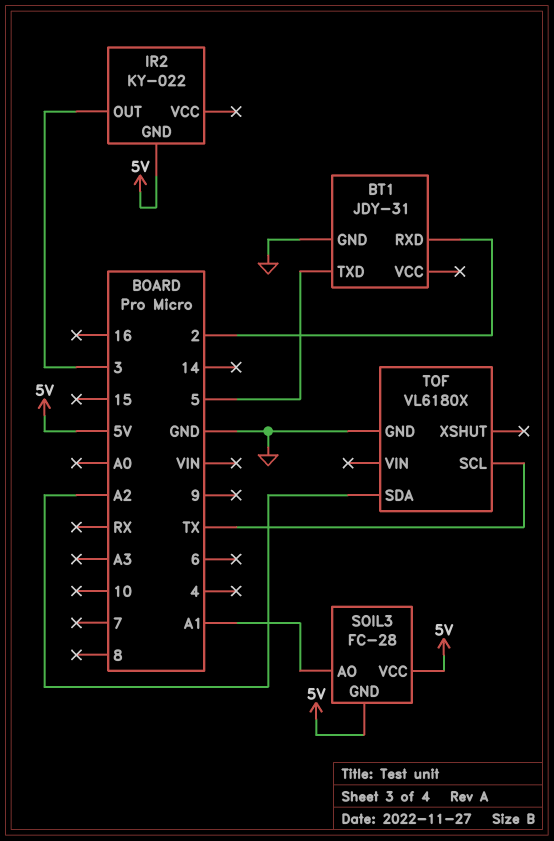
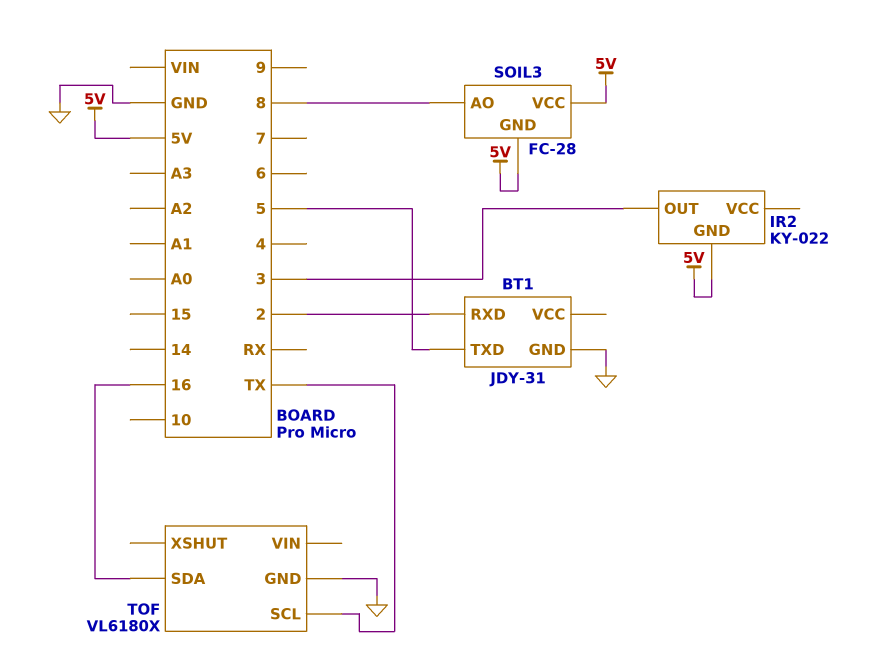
SOIL3 pin AO: A1 -> 8
TOF pin SDA: A2 -> 16

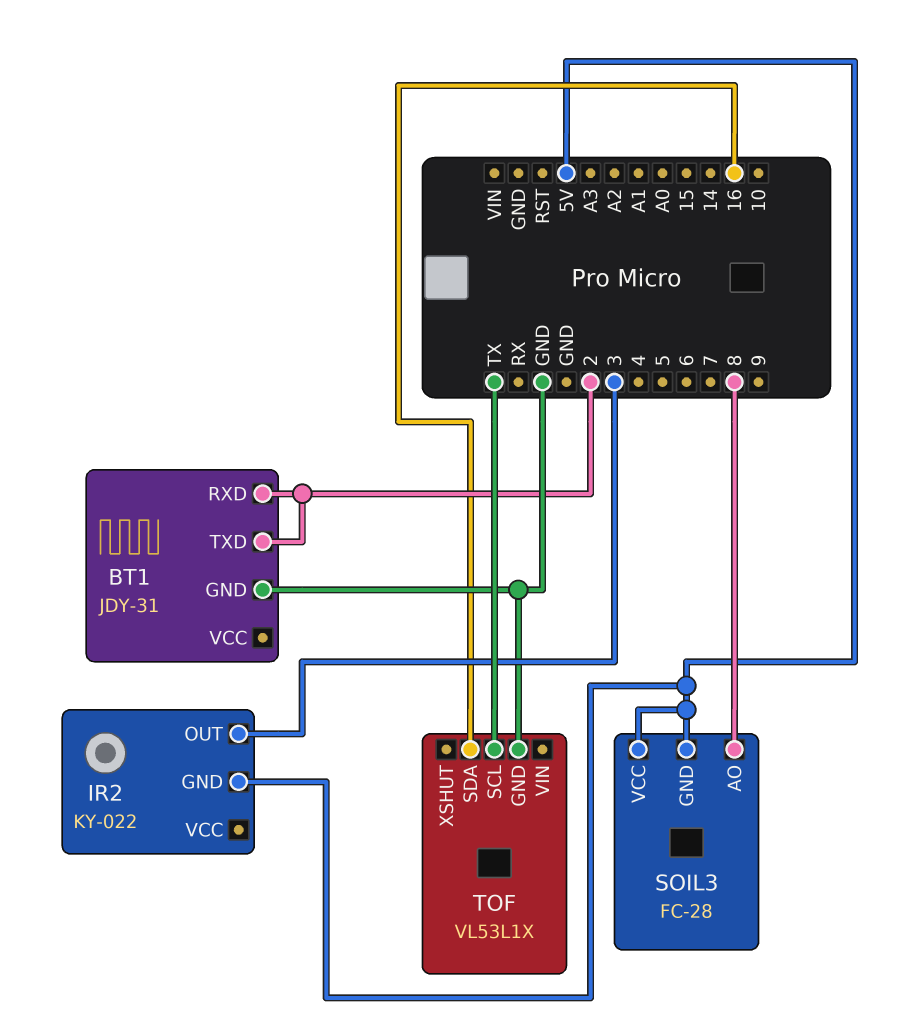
BT1 pin TXD: 5 -> 2
TOF: VL6180X -> VL53L1X

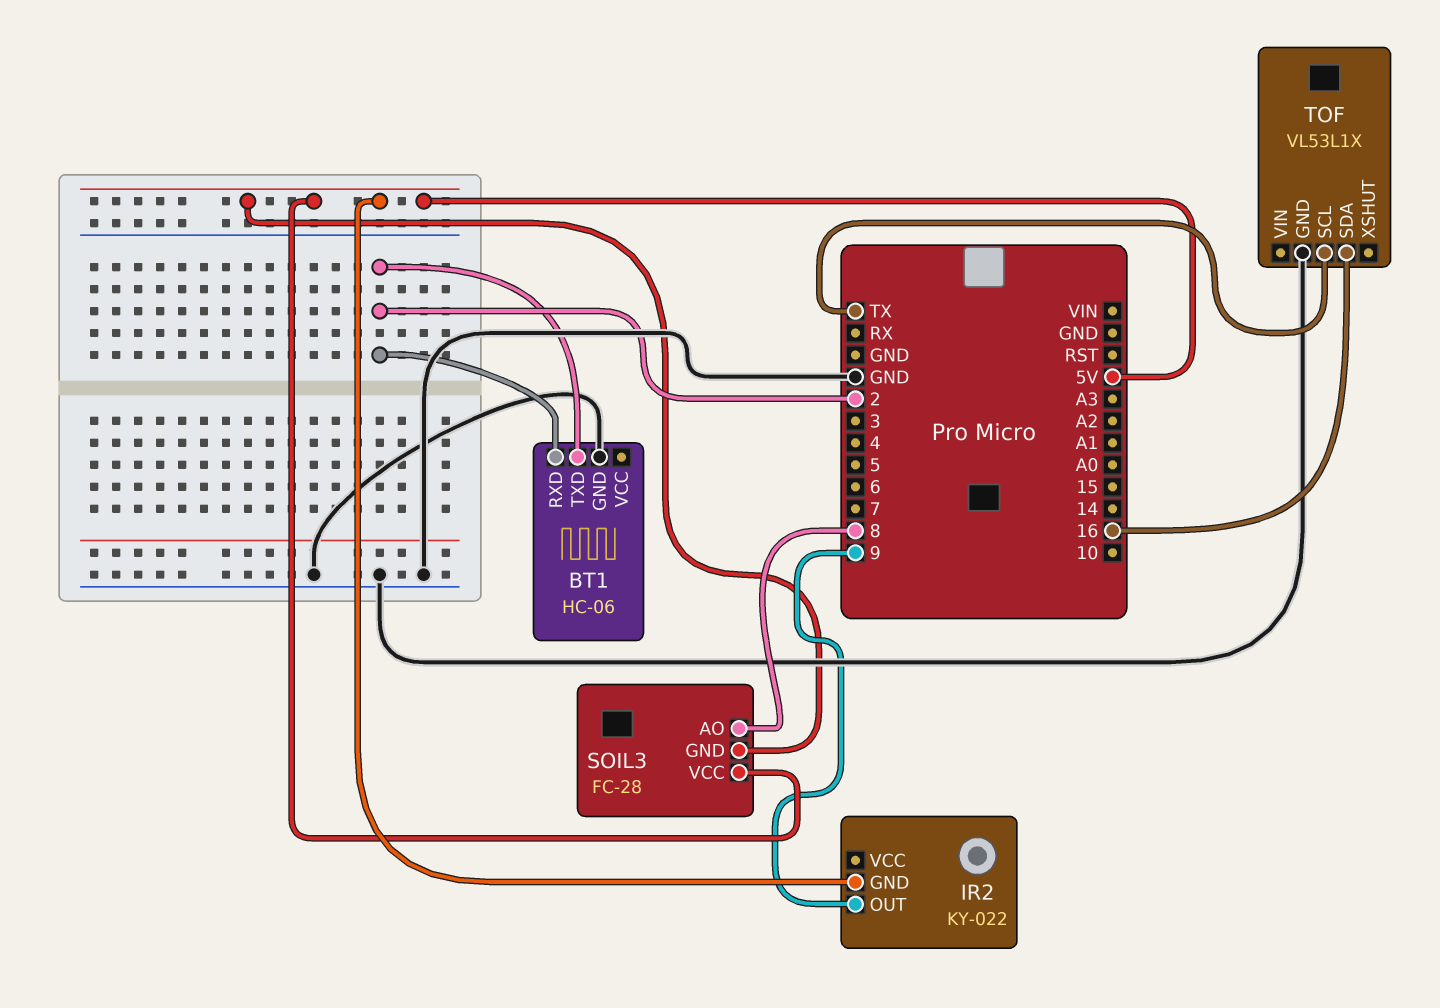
BT1: JDY-31 -> HC-06
IR2 pin OUT: 3 -> 9

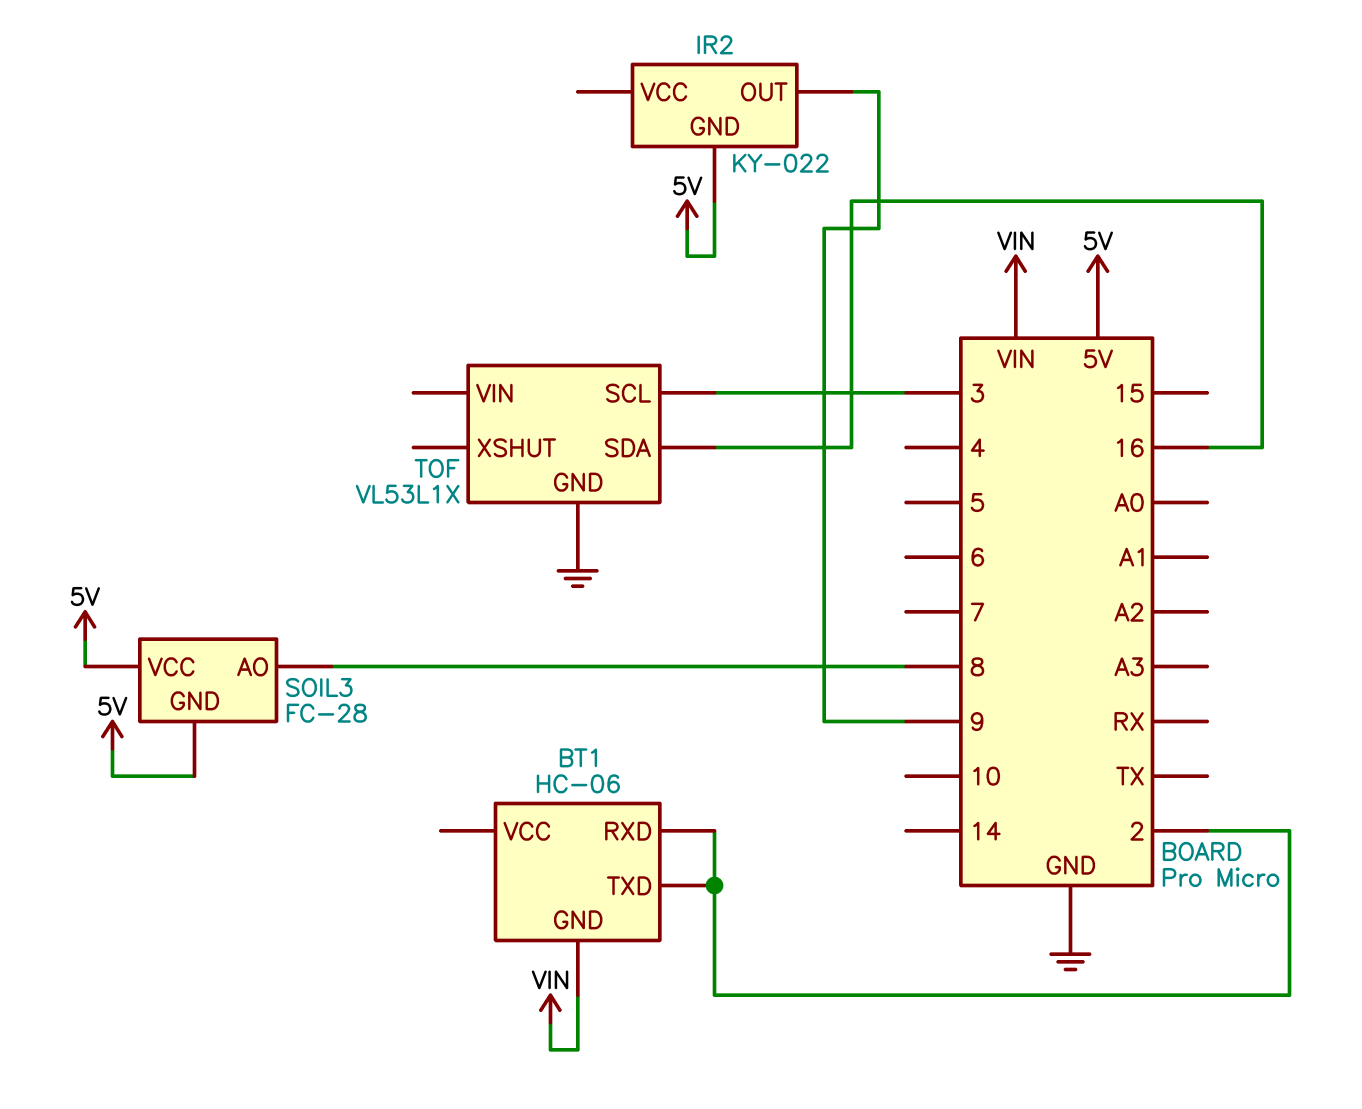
BT1 pin GND: GND -> VIN
TOF pin SCL: TX -> 3

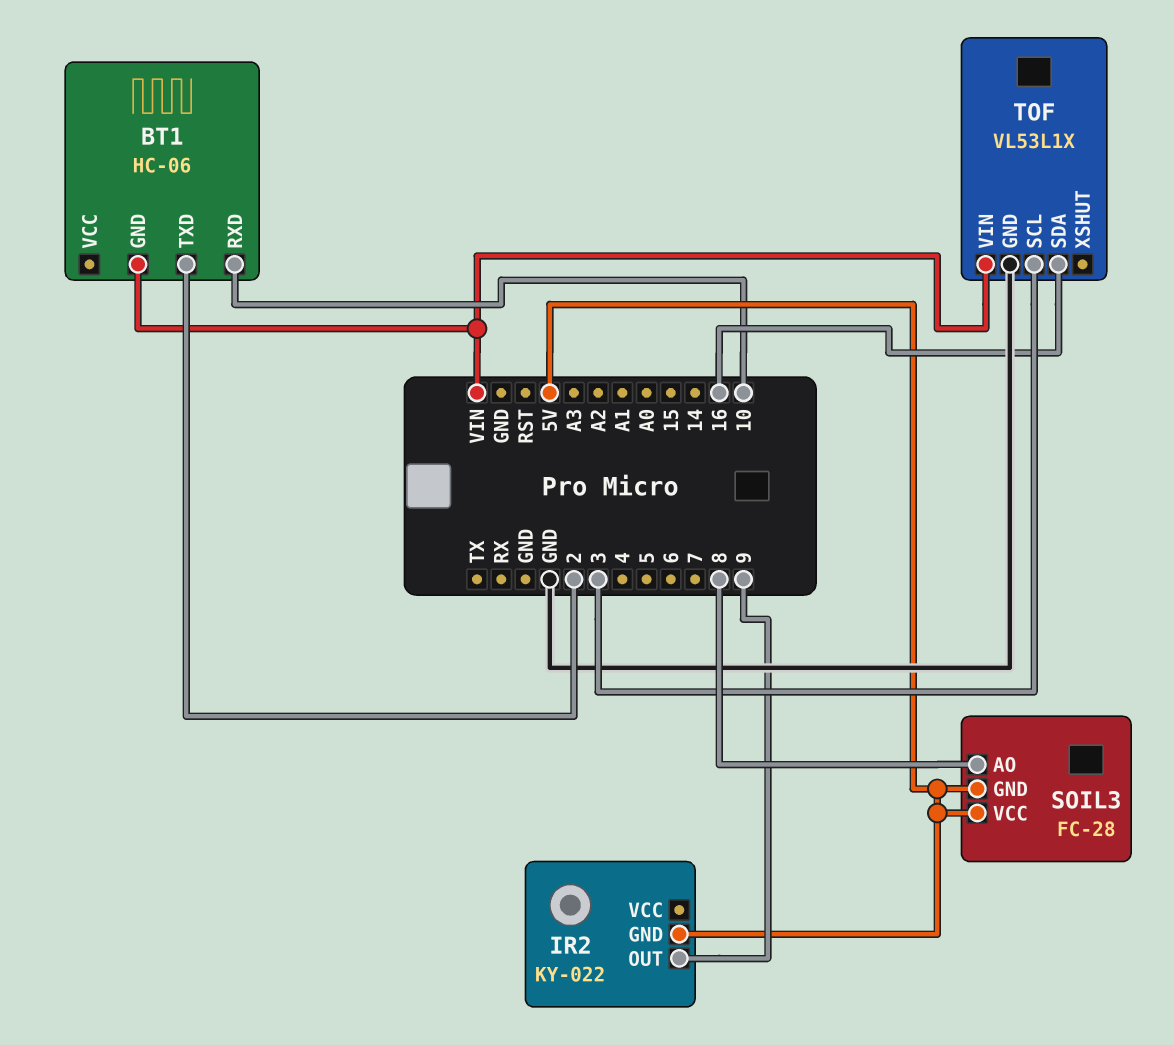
BT1 pin RXD: 2 -> 10
TOF pin VIN: none -> VIN

